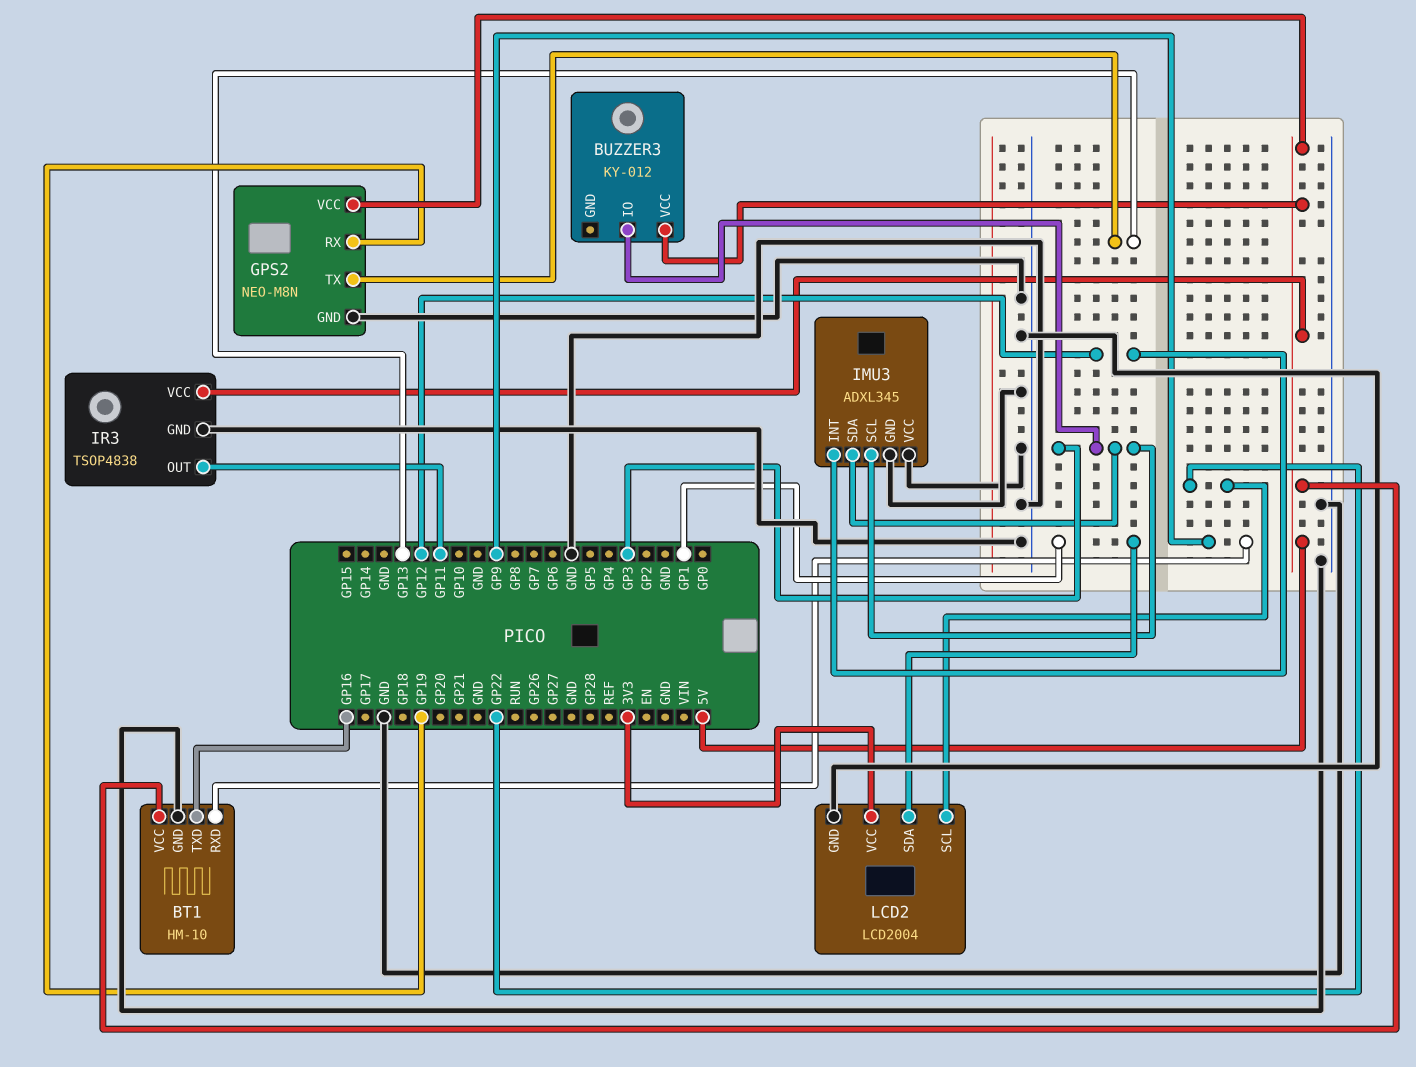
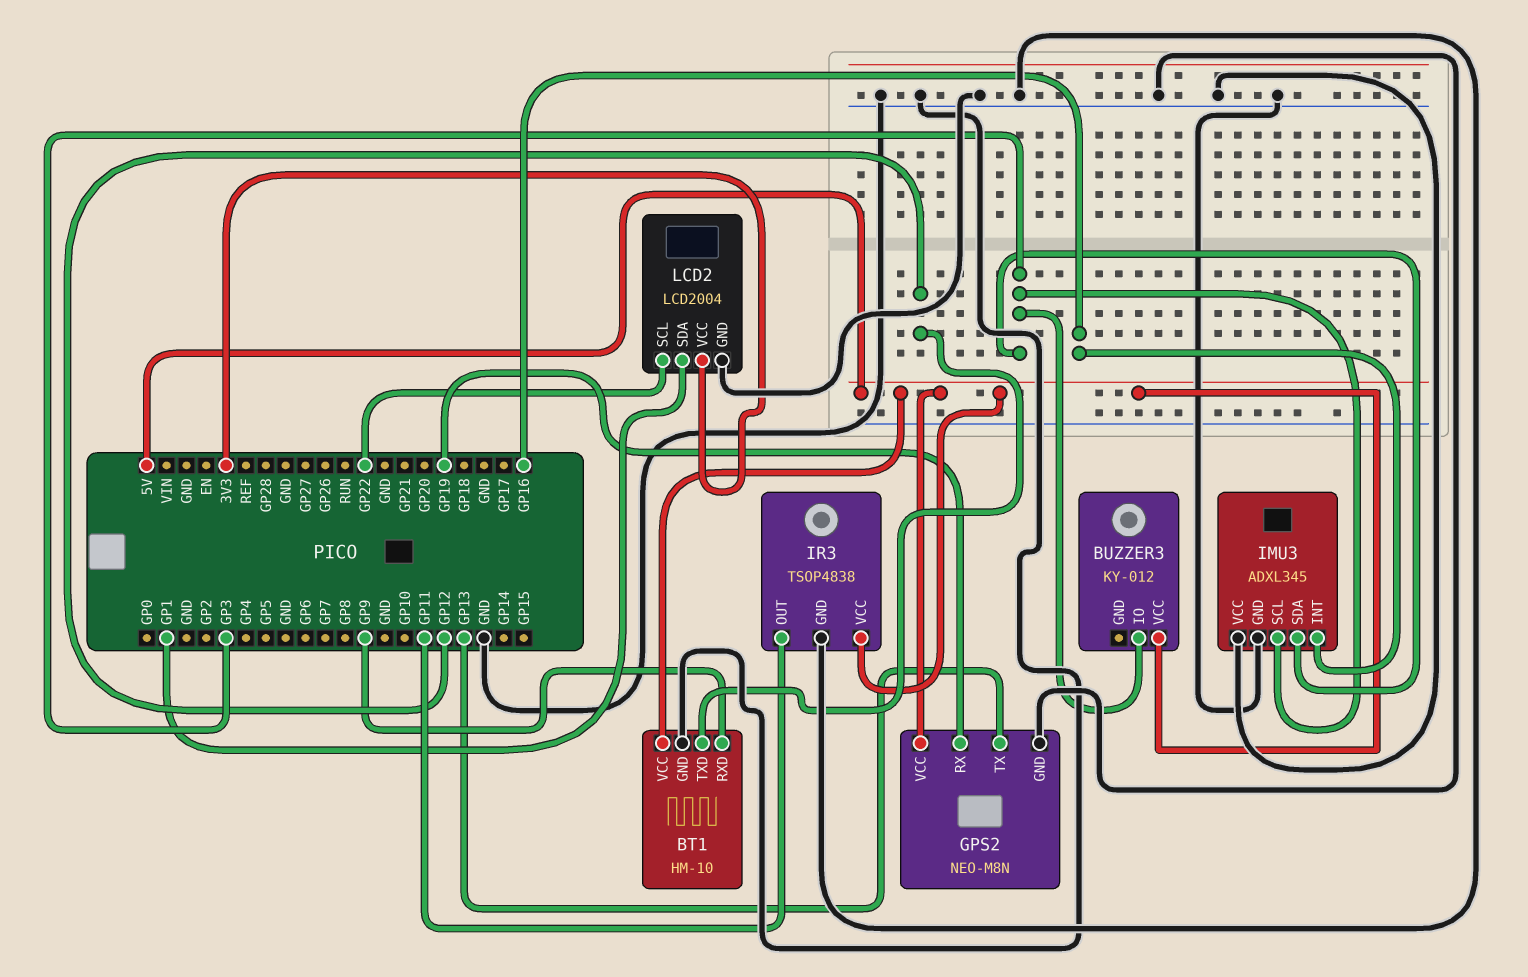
BT1 pin TXD: GP16 -> GP12
IMU3 pin INT: GP12 -> GP16

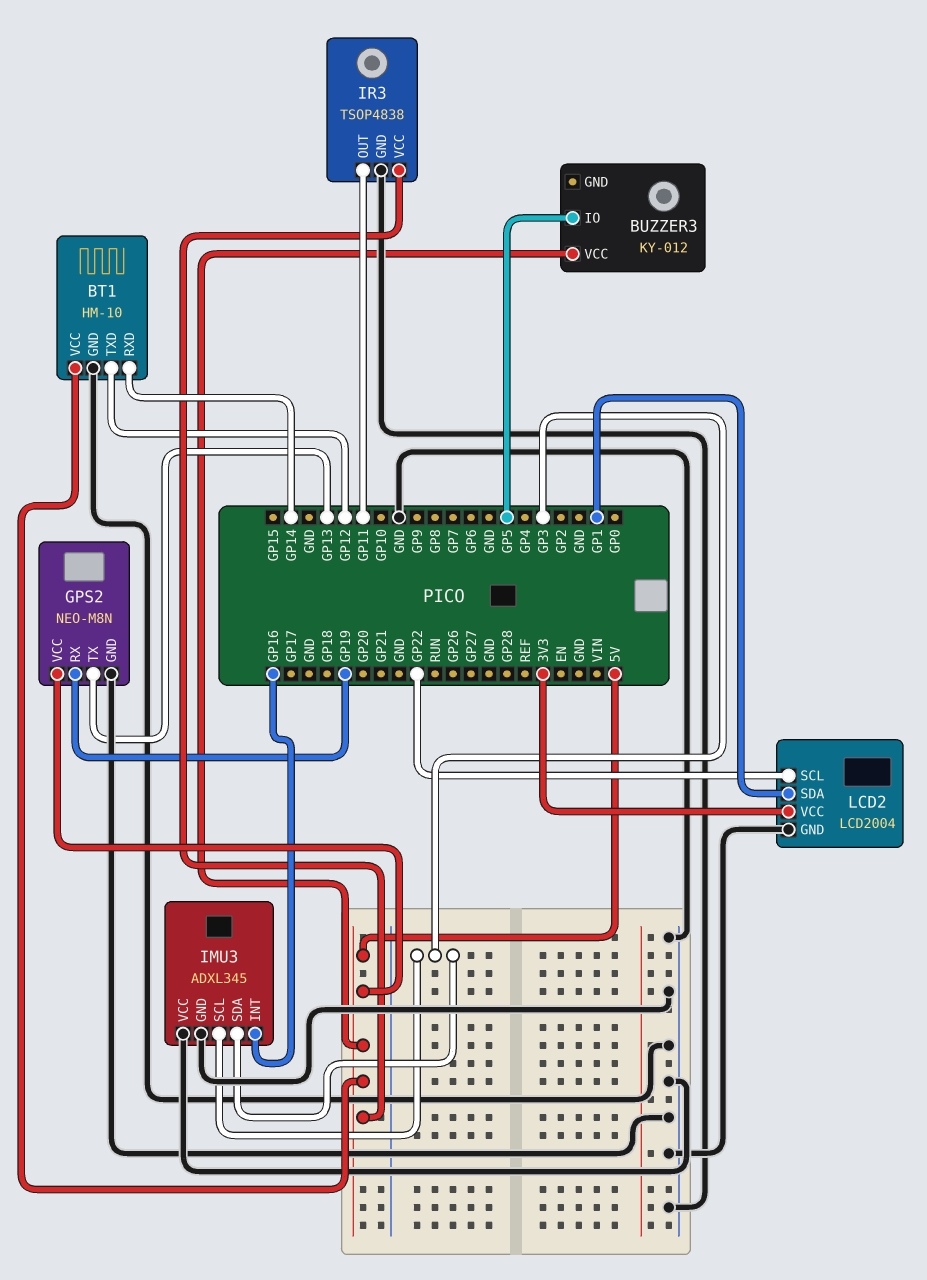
BT1 pin RXD: GP9 -> GP14
BUZZER3 pin IO: GP3 -> GP5

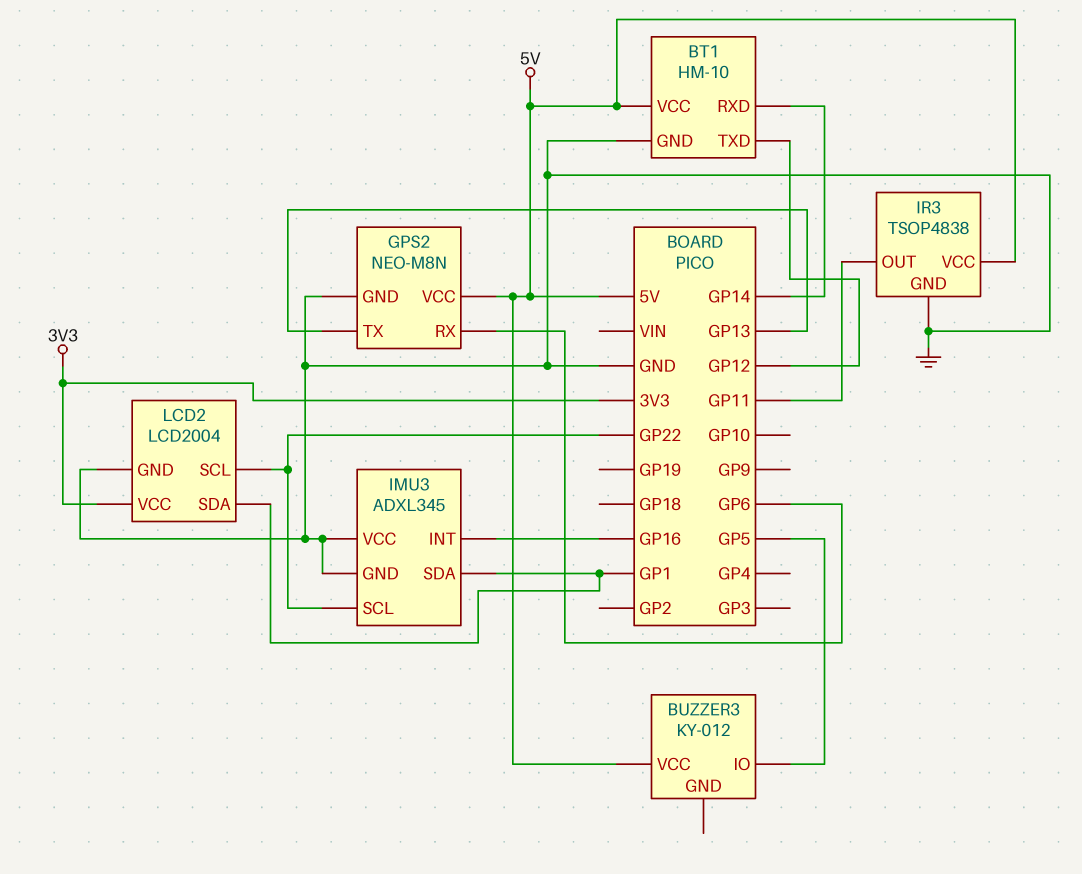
GPS2 pin RX: GP19 -> GP6
IMU3 pin SCL: GP3 -> GP22
IMU3 pin SDA: GP3 -> GP1

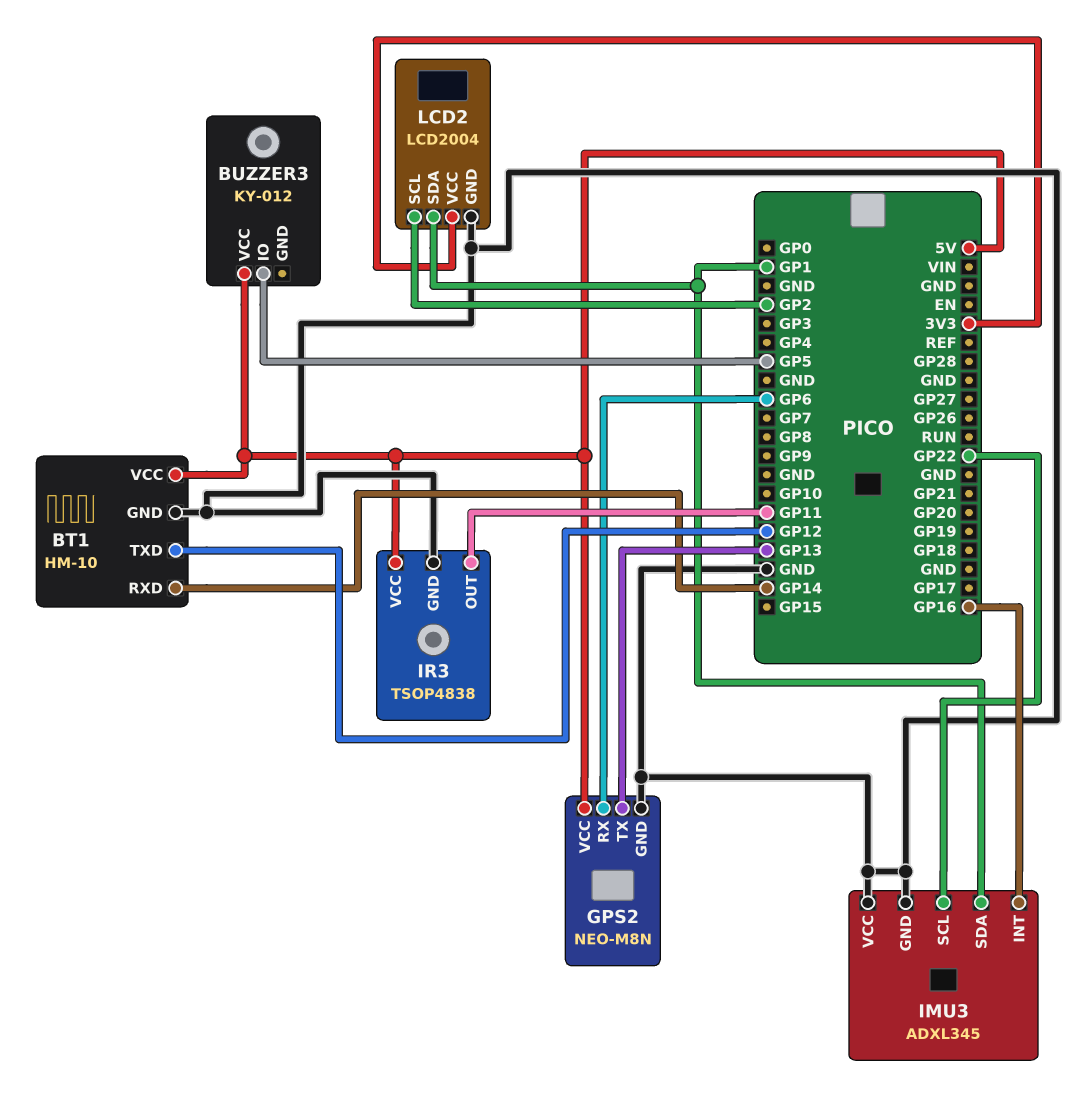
LCD2 pin SCL: GP22 -> GP2

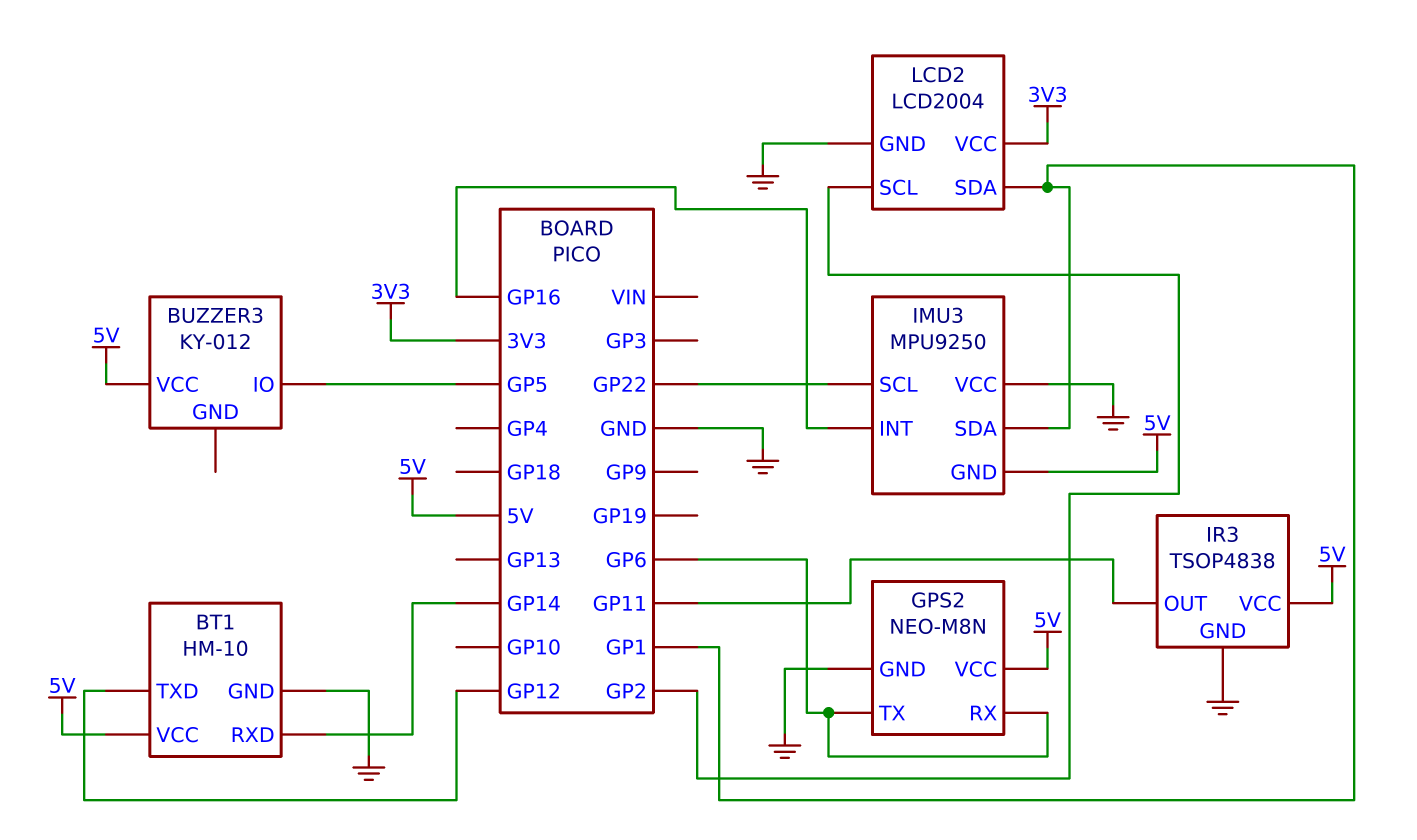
GPS2 pin TX: GP13 -> GP6
IMU3: ADXL345 -> MPU9250
IMU3 pin GND: GND -> 5V

